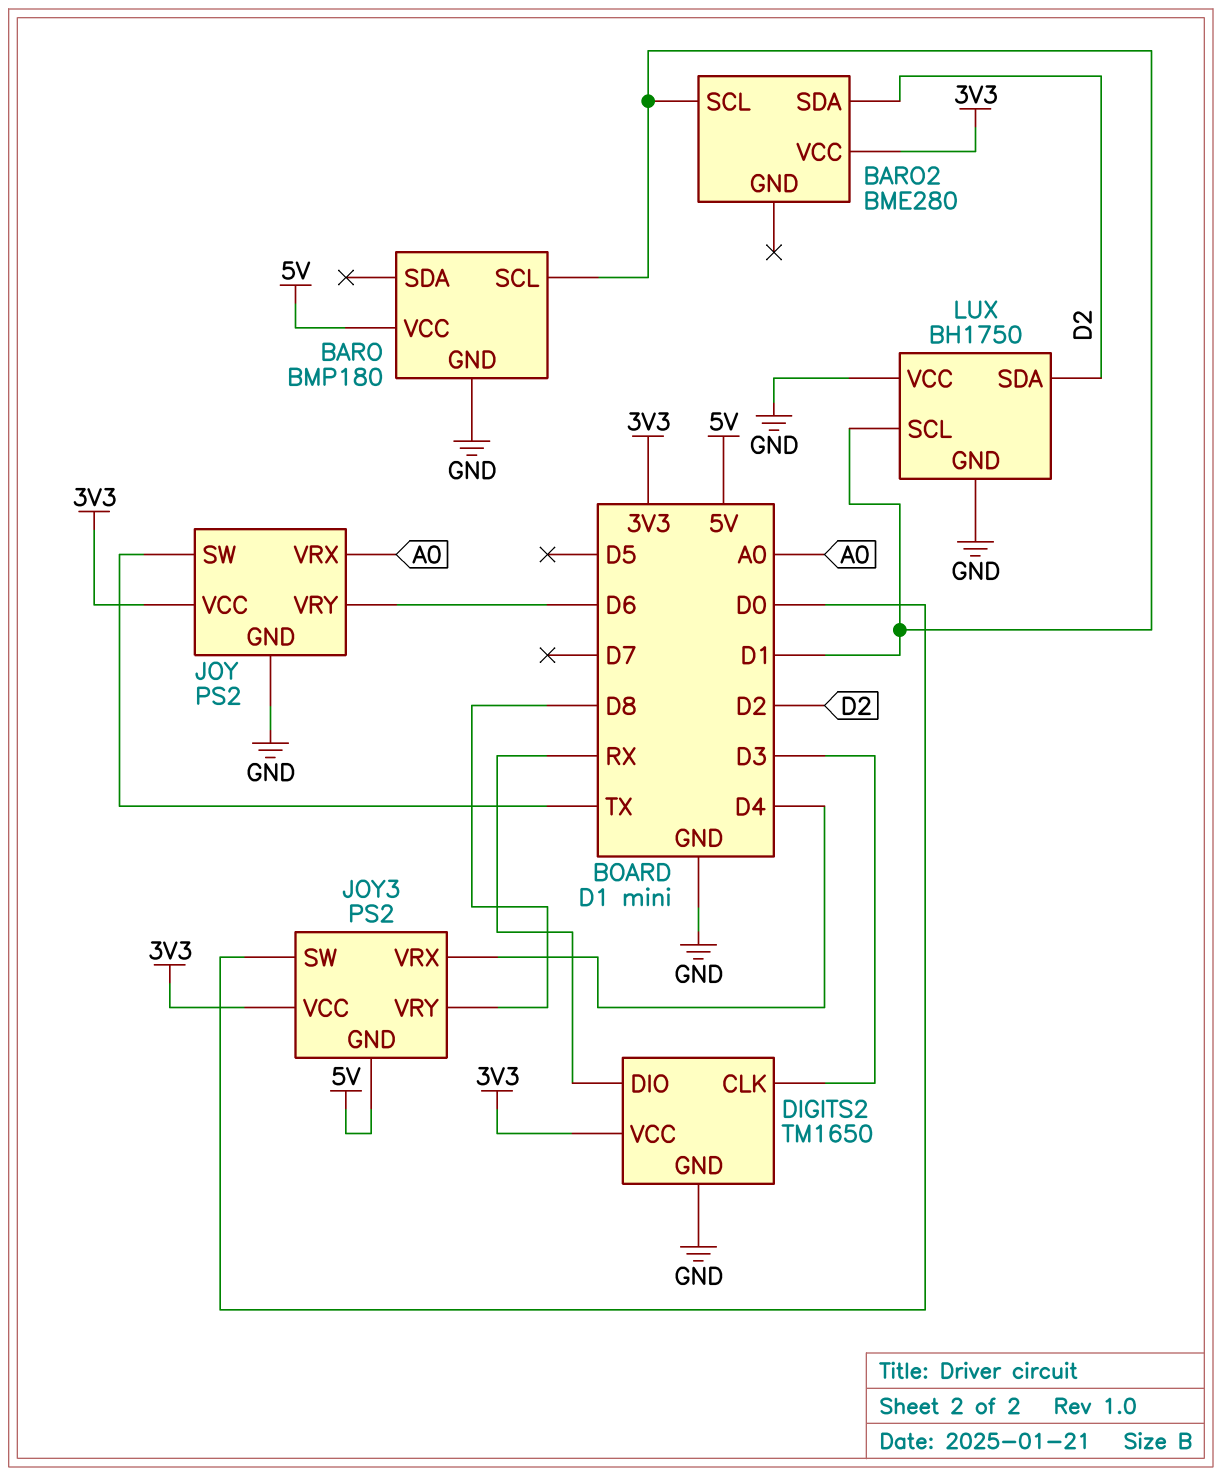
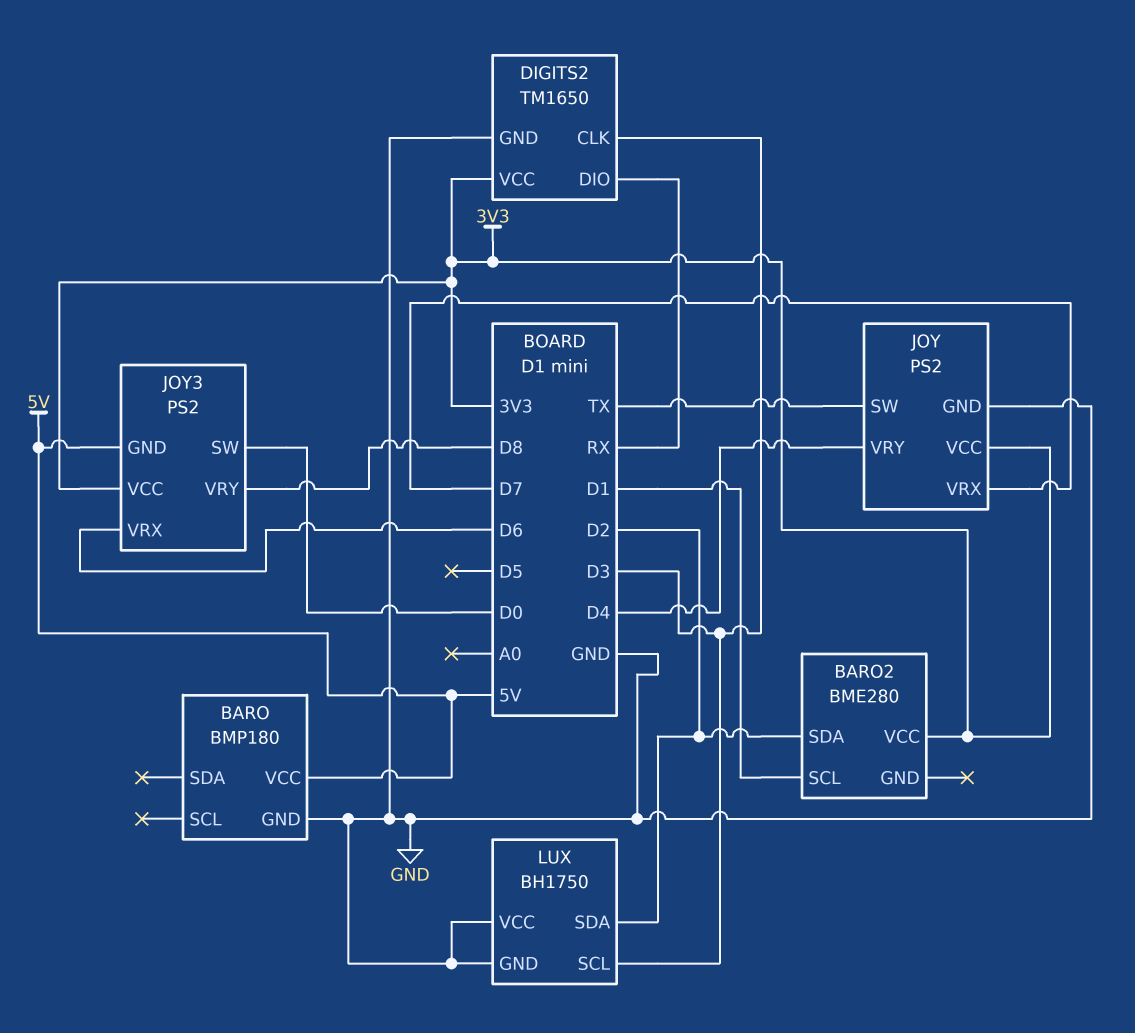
BARO pin SCL: D1 -> none
JOY pin VRX: A0 -> D7
JOY pin VRY: D6 -> D4
JOY3 pin VRX: D4 -> D6
LUX pin SCL: D1 -> D3

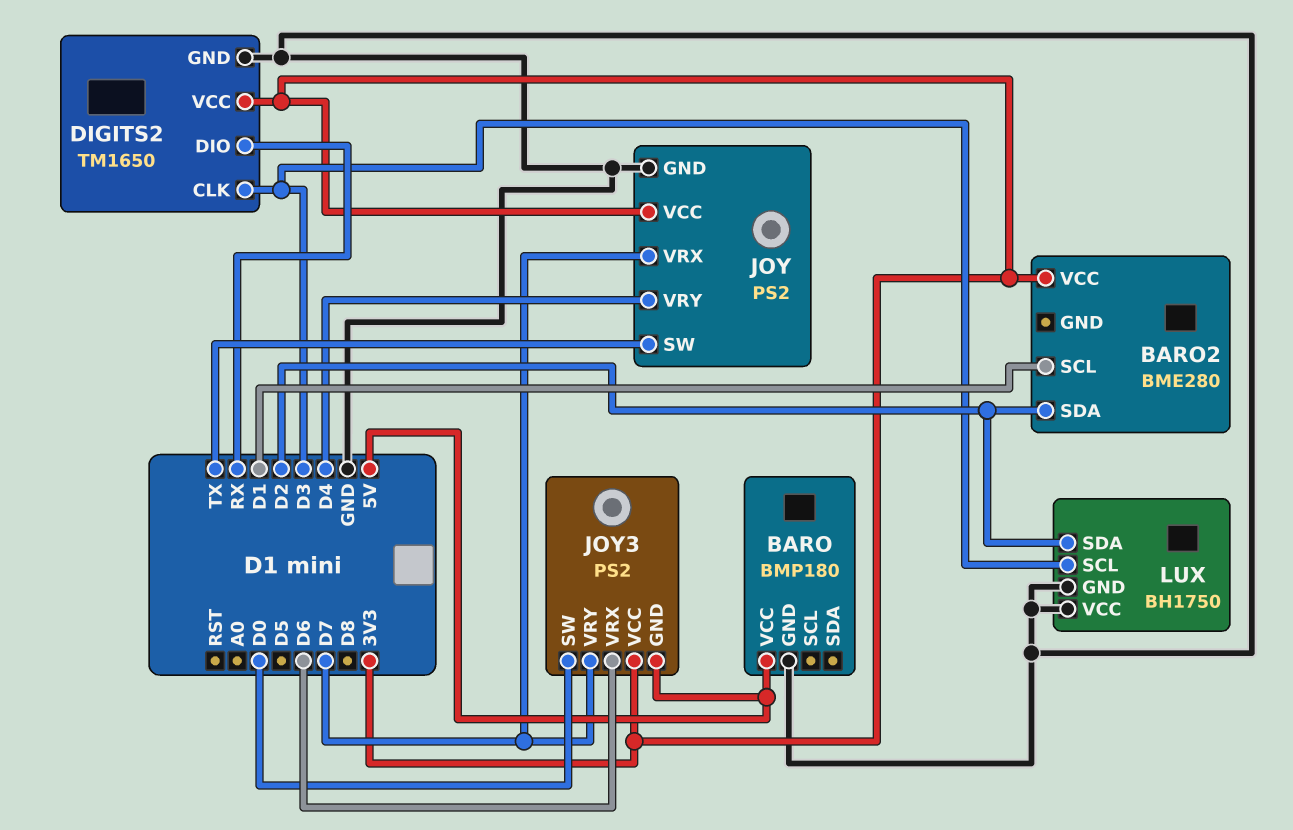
JOY3 pin VRY: D8 -> D7

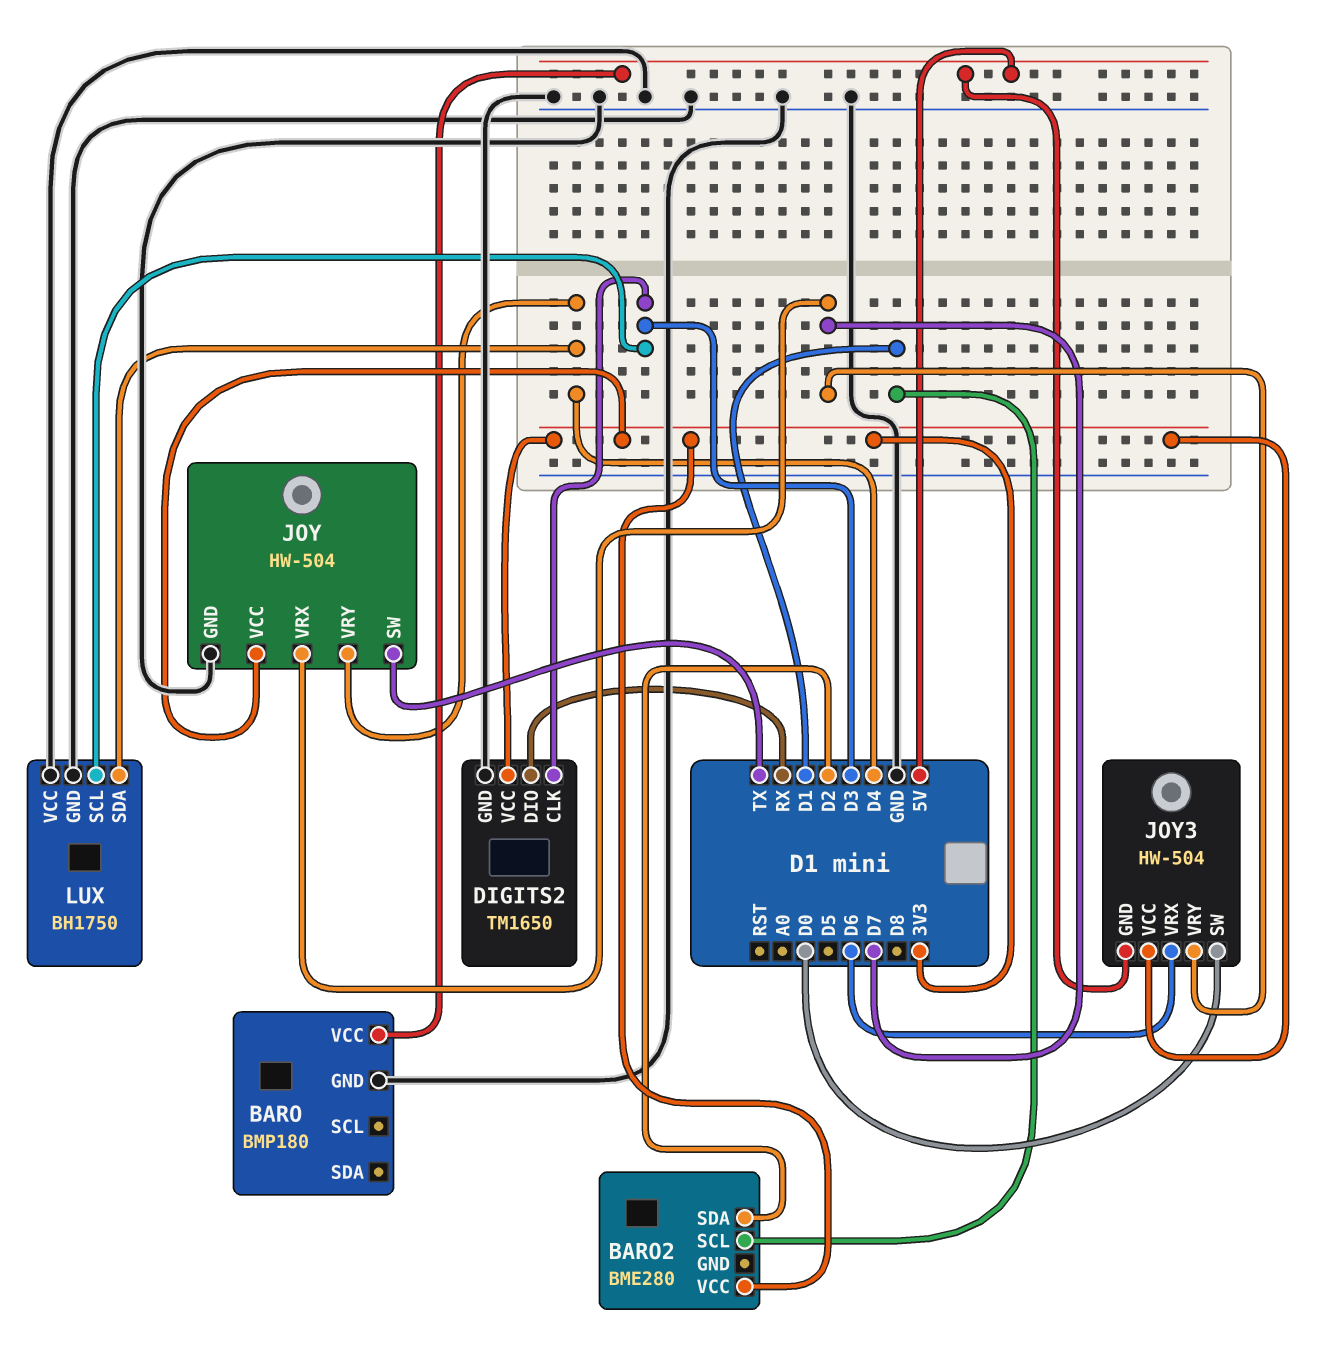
JOY: PS2 -> HW-504
JOY3: PS2 -> HW-504
LUX pin SDA: D2 -> D4

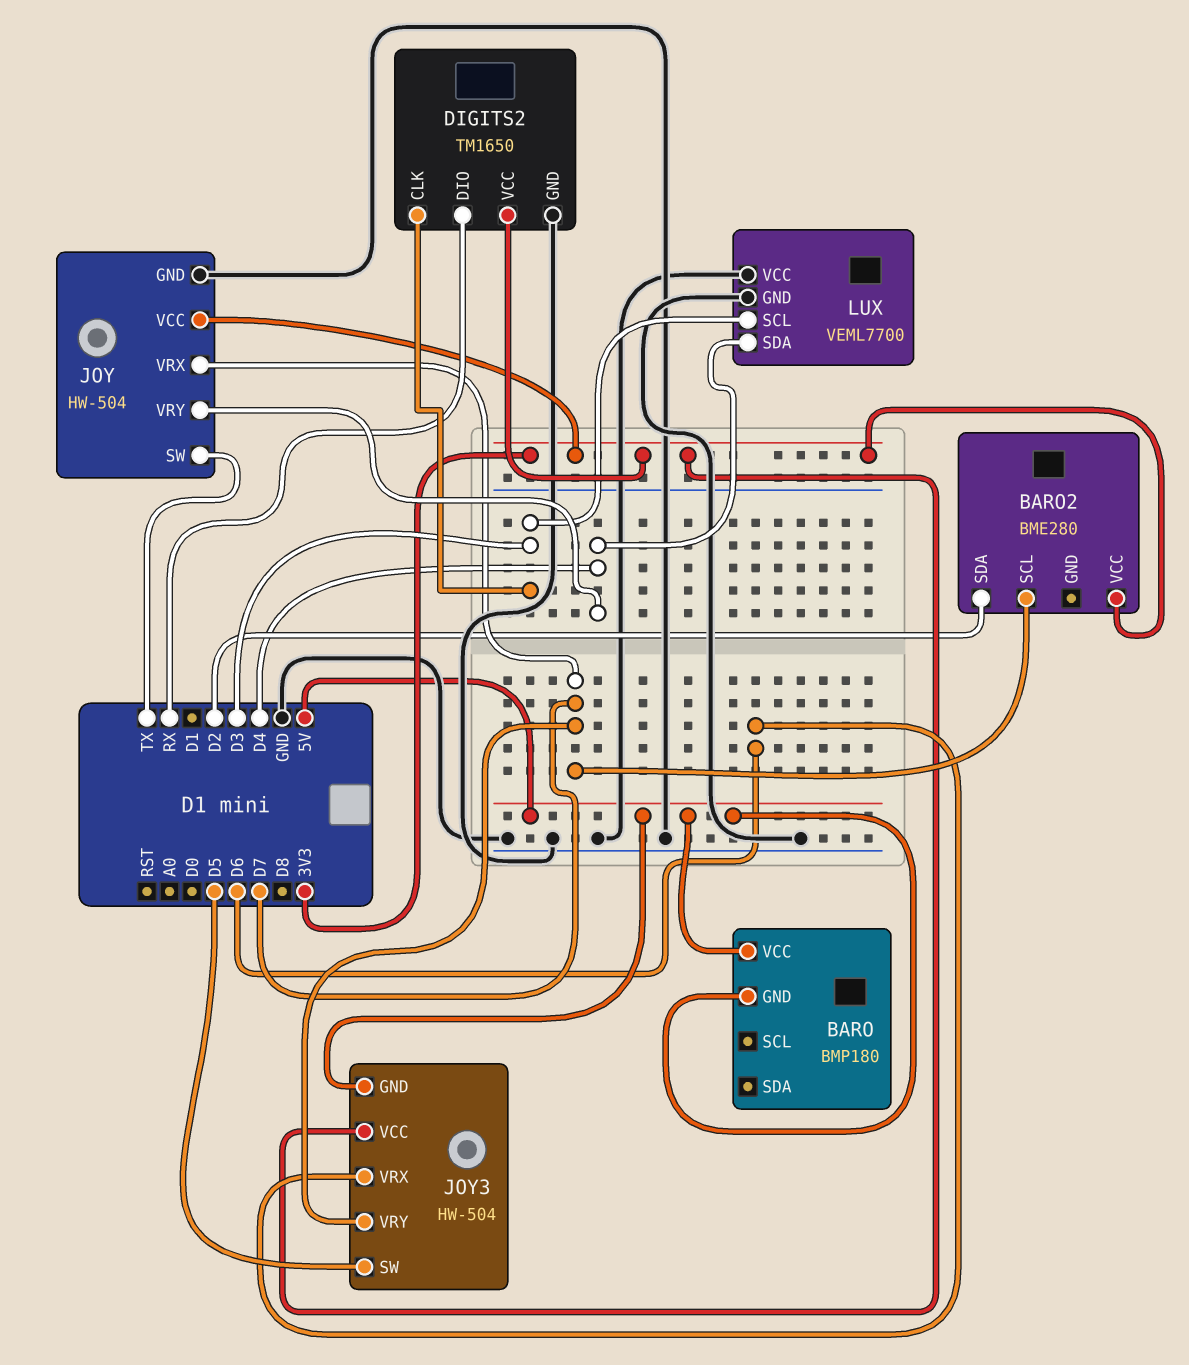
BARO pin GND: GND -> 5V
BARO2 pin SCL: D1 -> D7
JOY3 pin SW: D0 -> D5
LUX: BH1750 -> VEML7700

